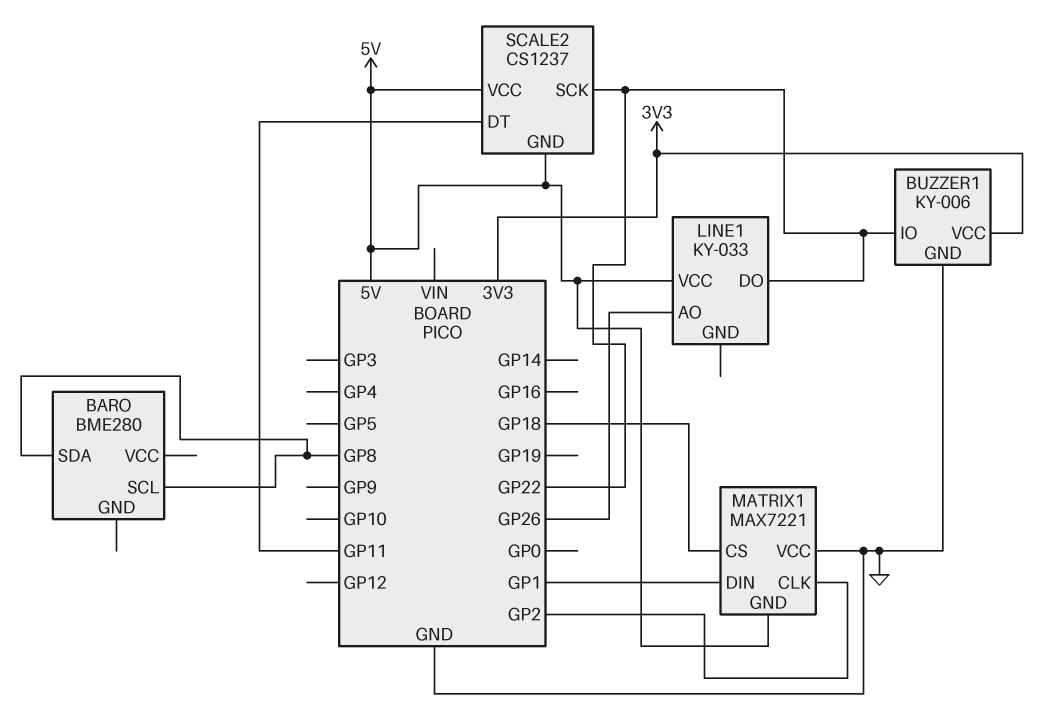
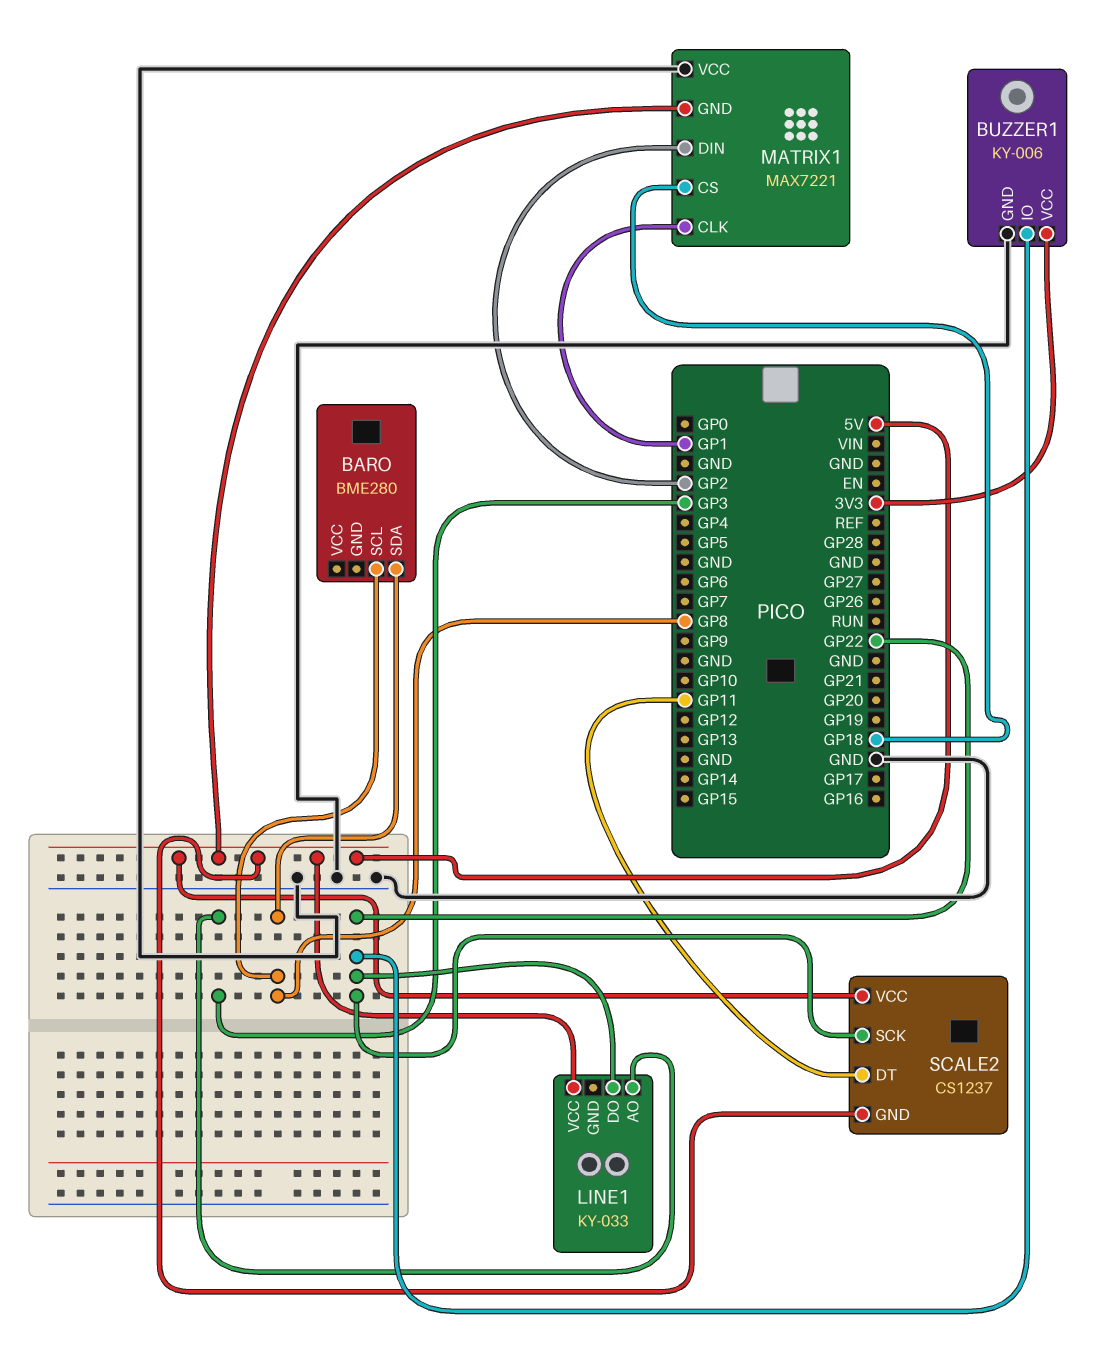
LINE1 pin AO: GP26 -> GP3
MATRIX1 pin CLK: GP2 -> GP1
MATRIX1 pin DIN: GP1 -> GP2

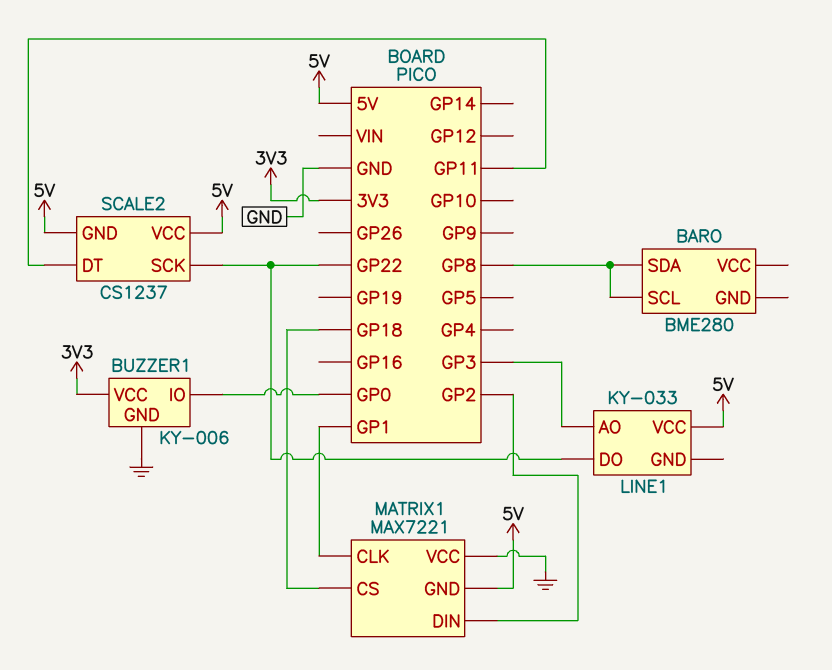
BUZZER1 pin IO: GP22 -> GP0

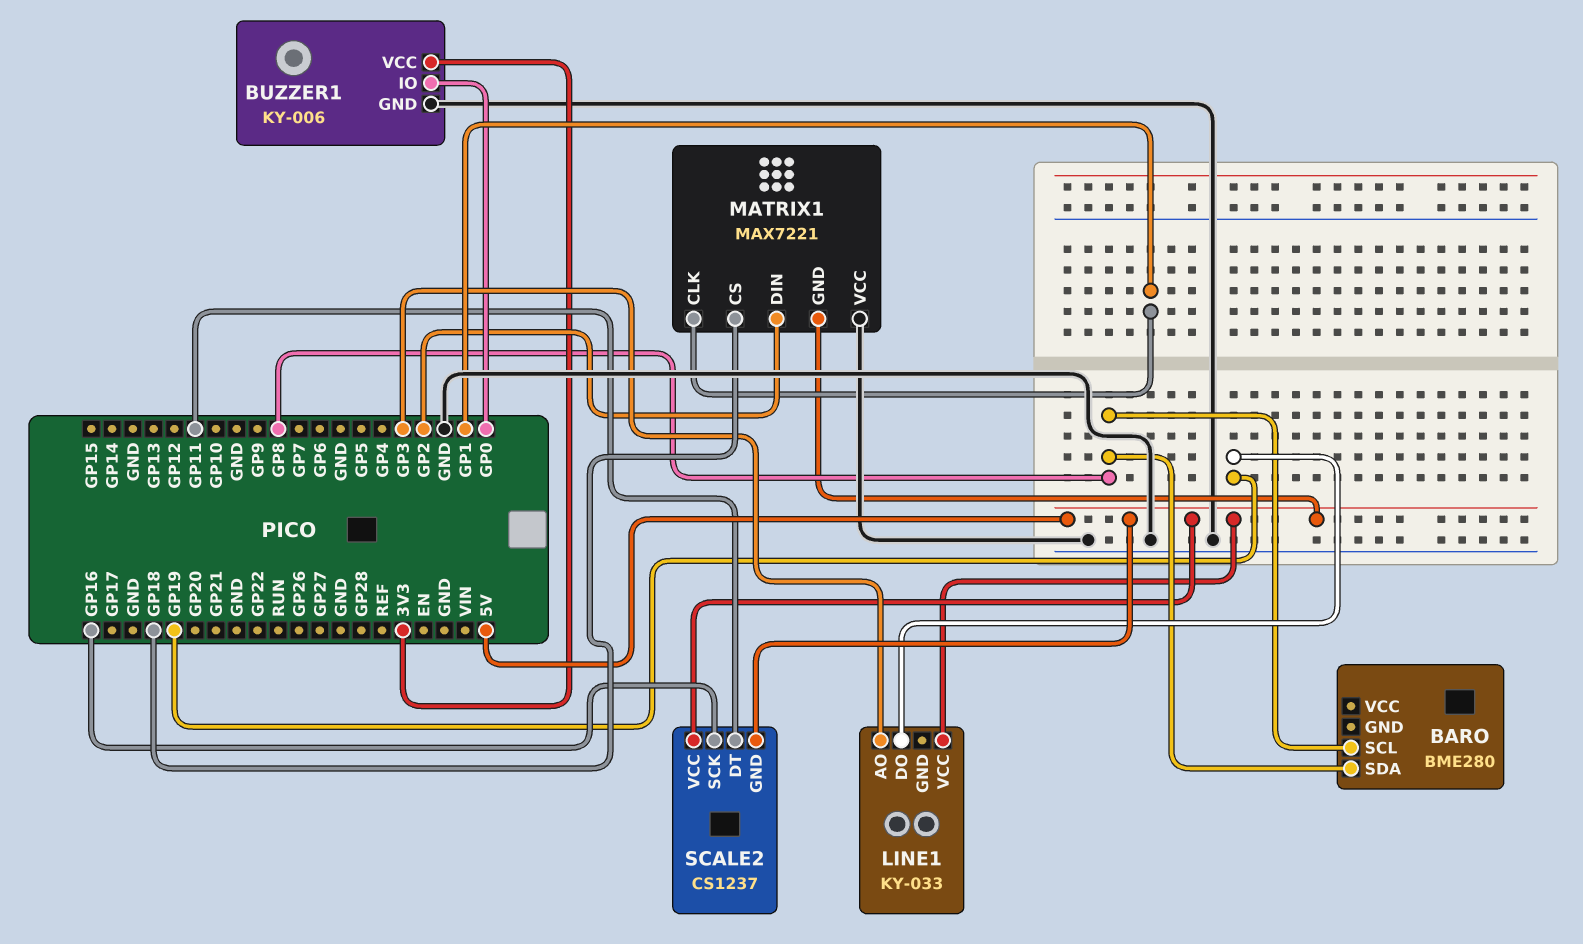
LINE1 pin DO: GP22 -> GP19
SCALE2 pin SCK: GP22 -> GP16

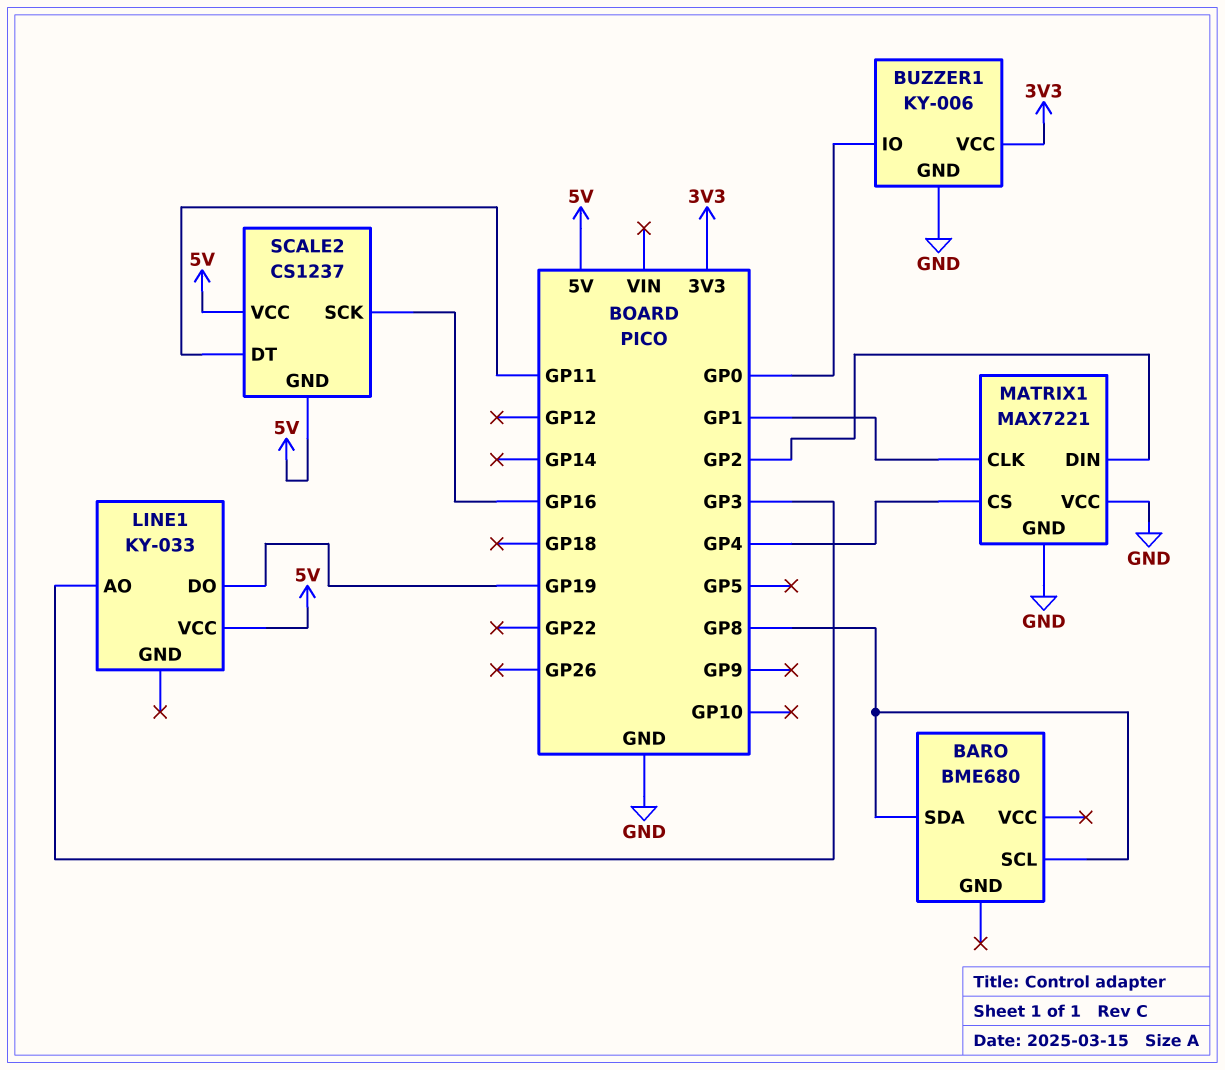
BARO: BME280 -> BME680
MATRIX1 pin CS: GP18 -> GP4
MATRIX1 pin GND: 5V -> GND

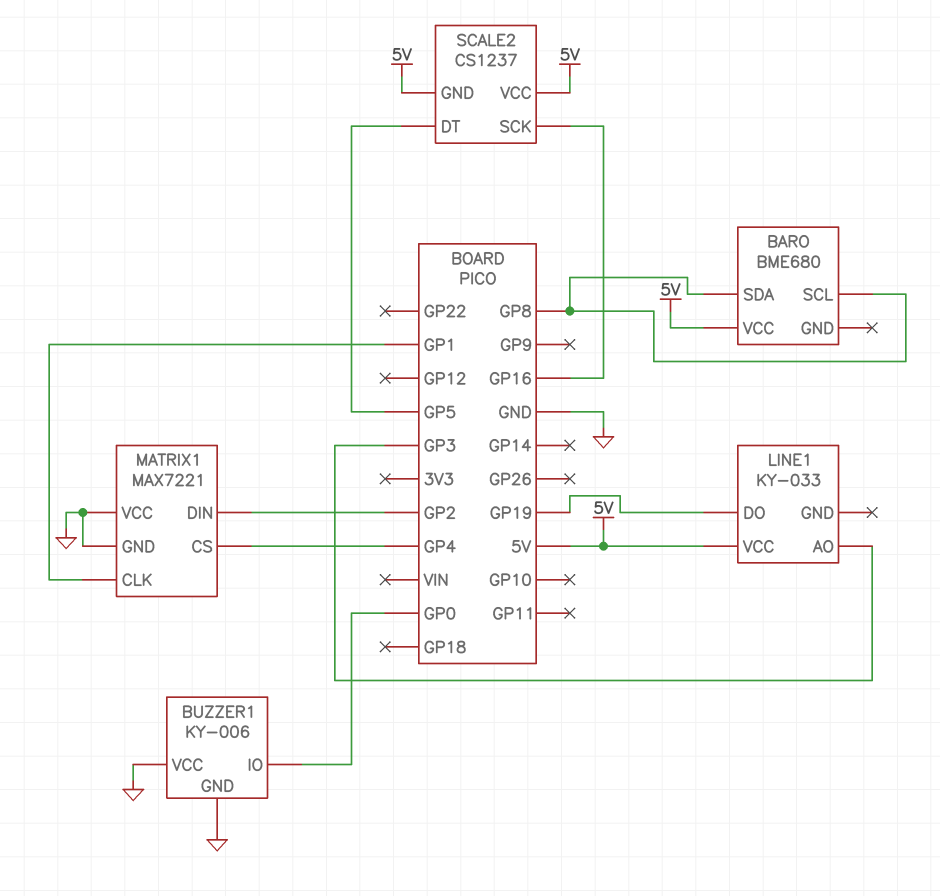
BARO pin VCC: none -> 5V
BUZZER1 pin VCC: 3V3 -> GND
SCALE2 pin DT: GP11 -> GP5

